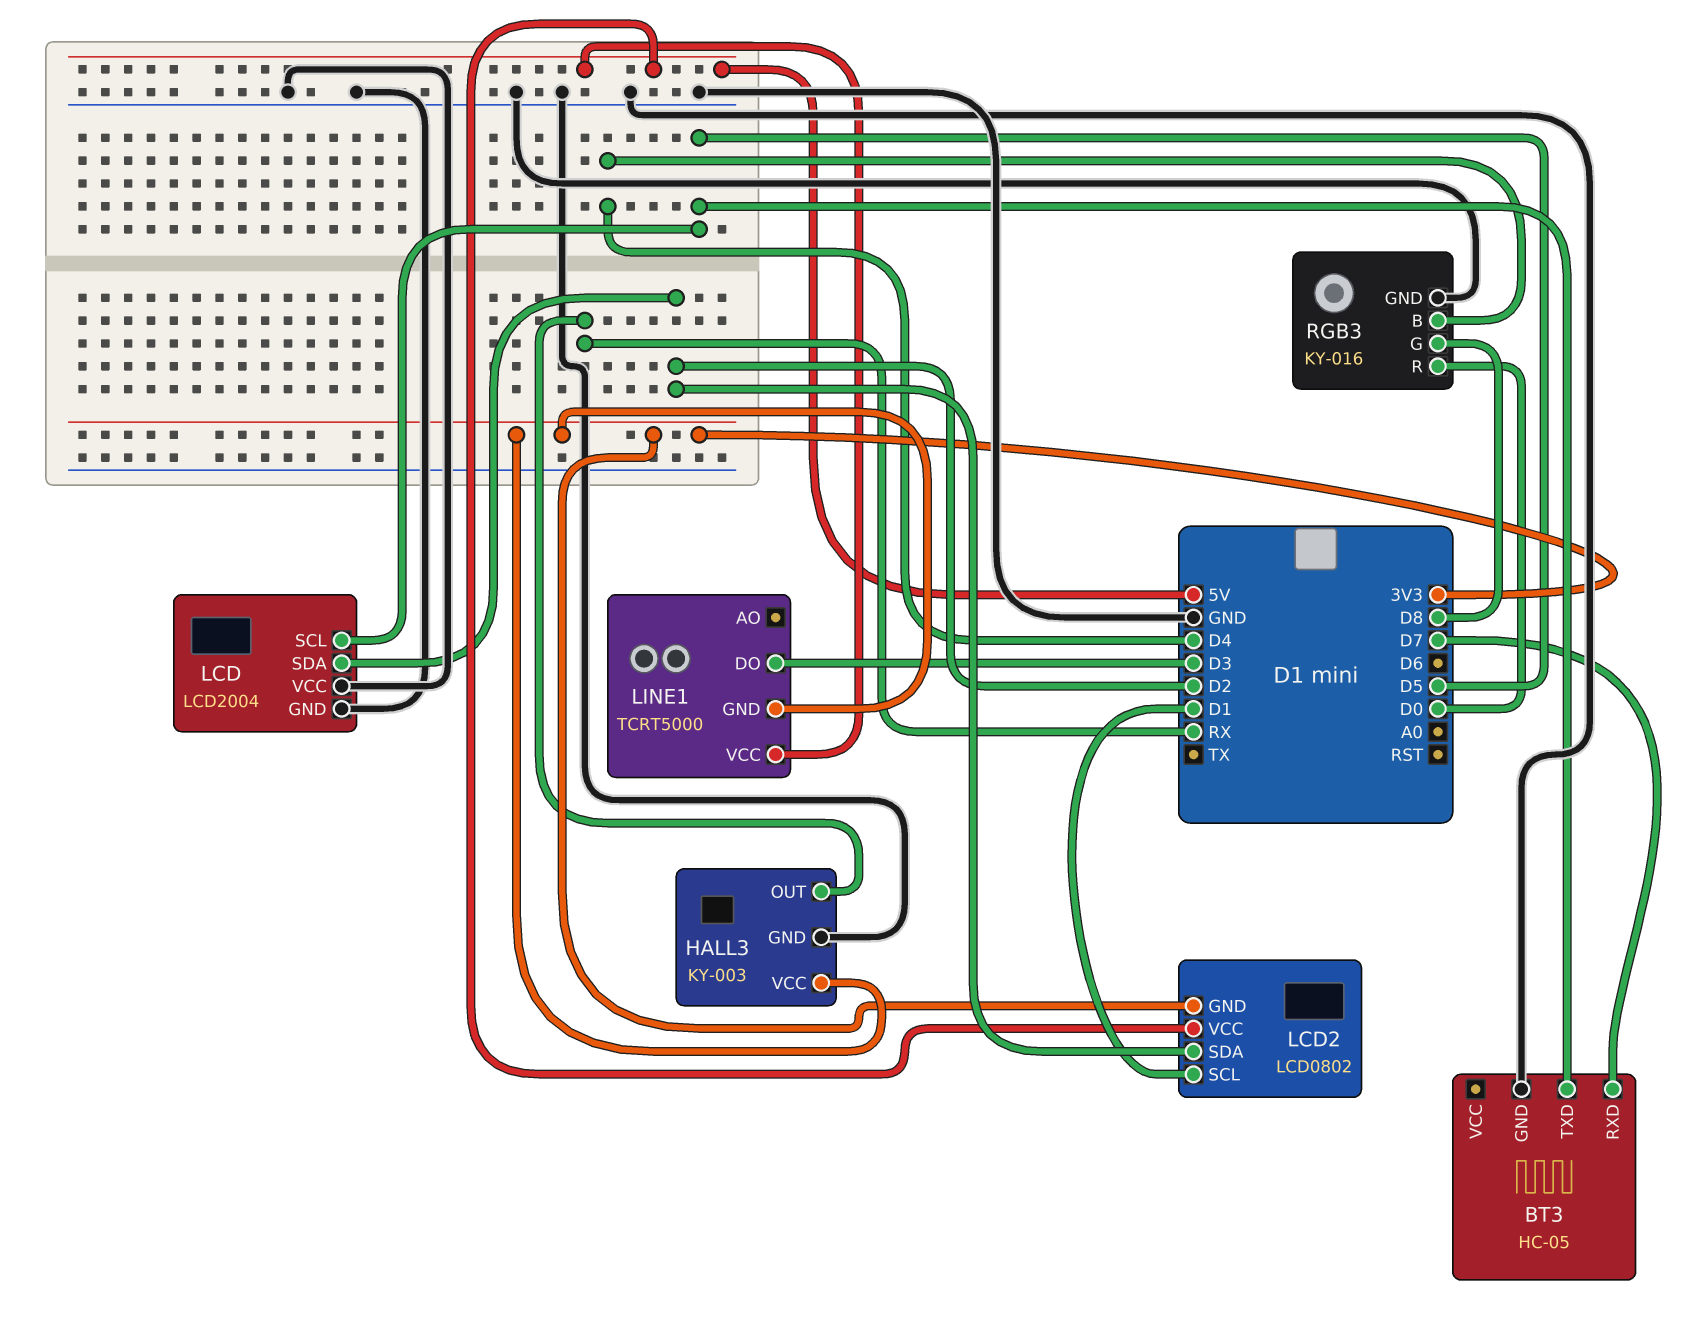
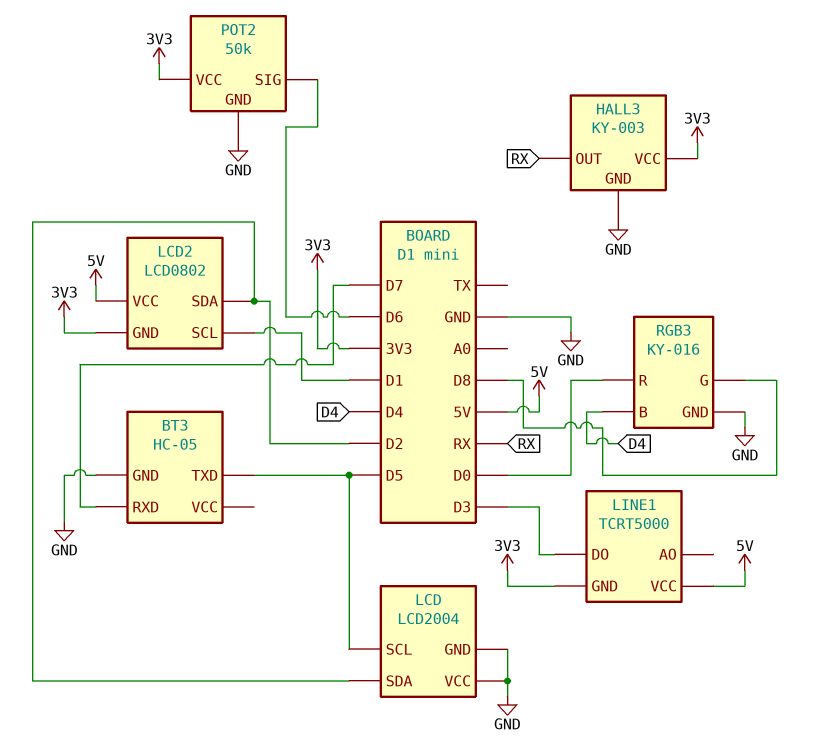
POT2: none -> 50k
POT2 pin GND: none -> GND
POT2 pin SIG: none -> D6
POT2 pin VCC: none -> 3V3

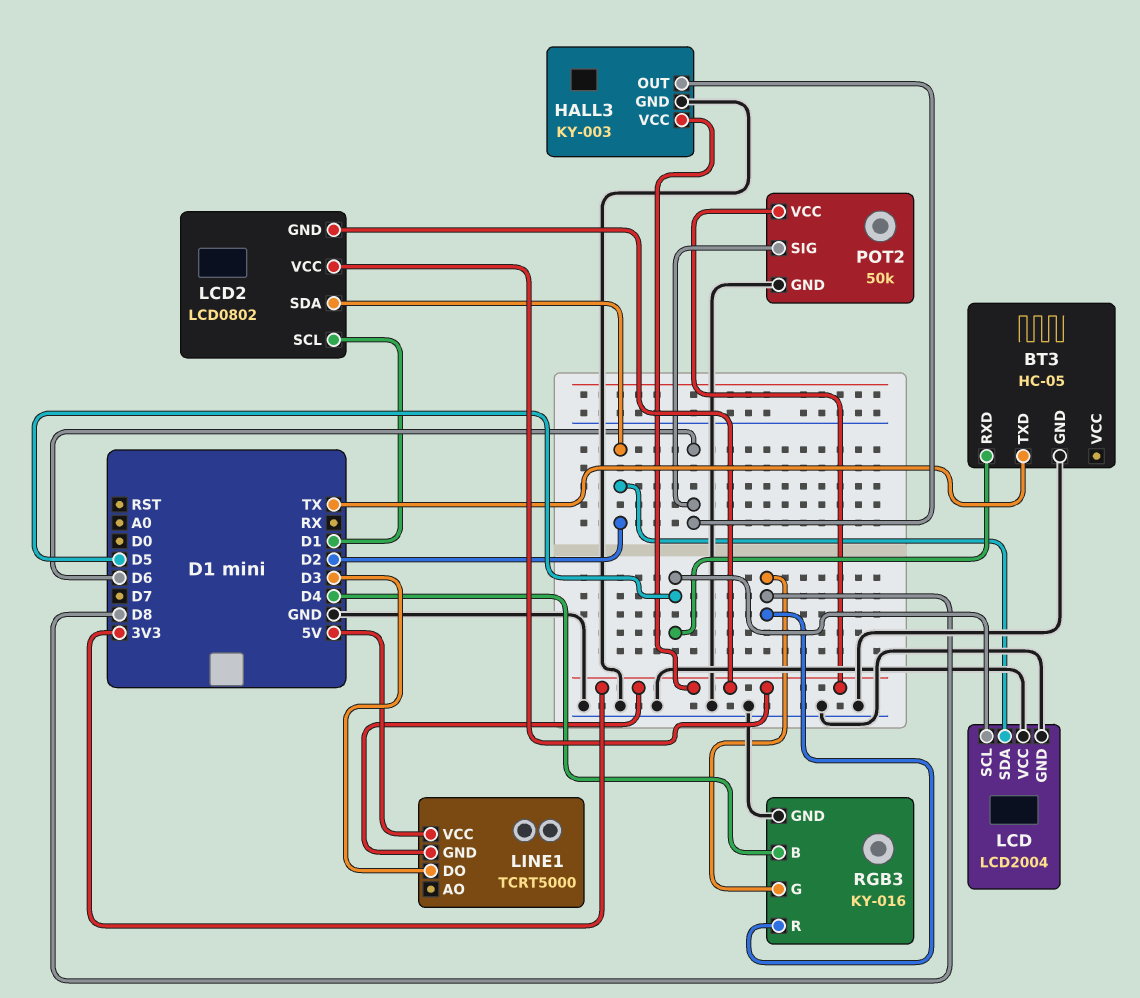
BT3 pin RXD: D7 -> D5
BT3 pin TXD: D5 -> TX
HALL3 pin OUT: RX -> D6
LCD2 pin VCC: 5V -> 3V3
RGB3 pin R: D0 -> D8

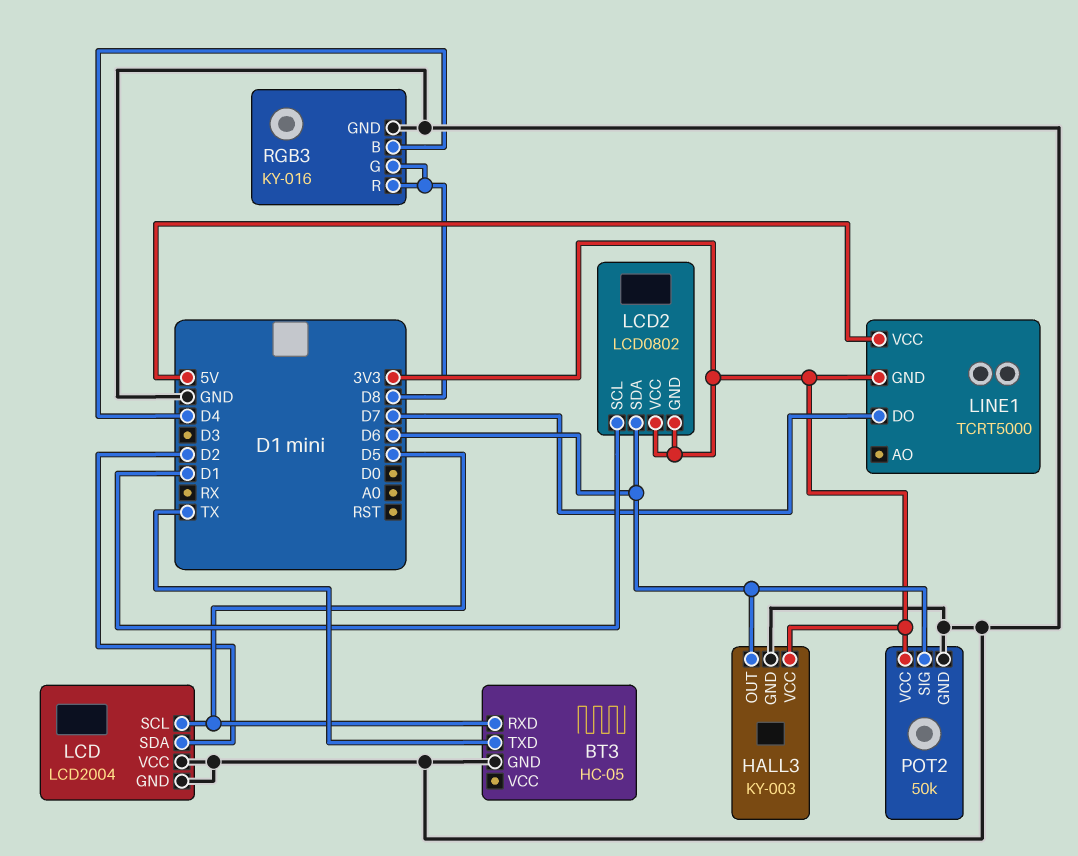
LCD2 pin SDA: D2 -> D6
LINE1 pin DO: D3 -> D7

